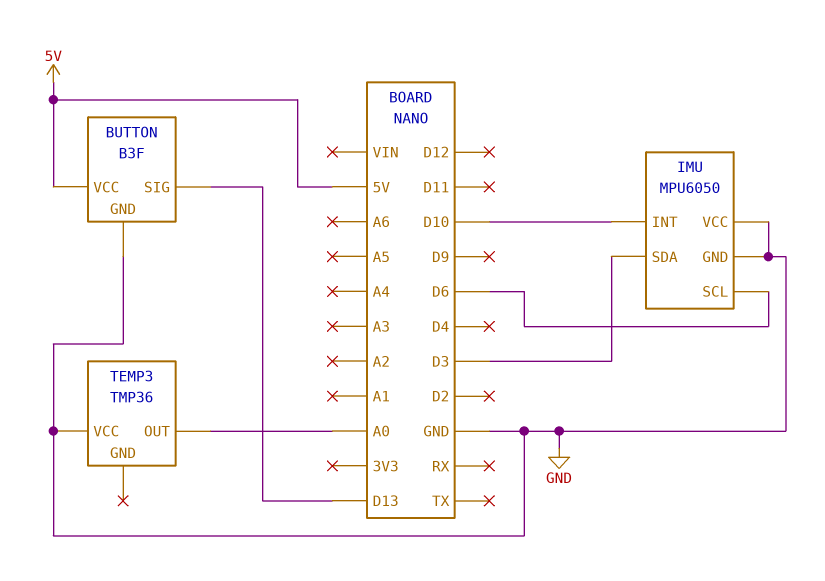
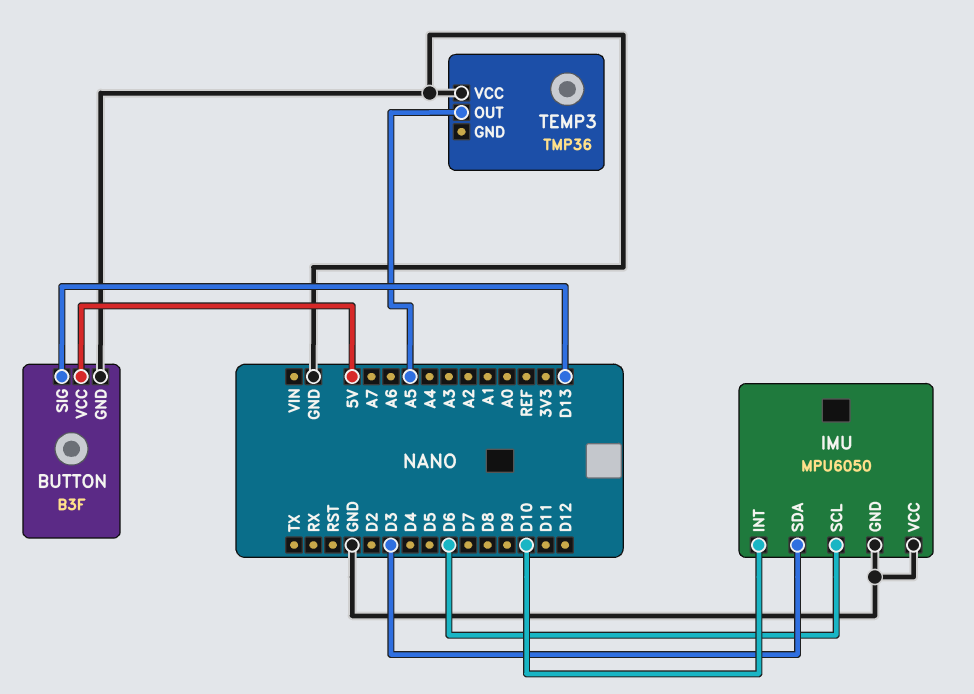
TEMP3 pin OUT: A0 -> A5

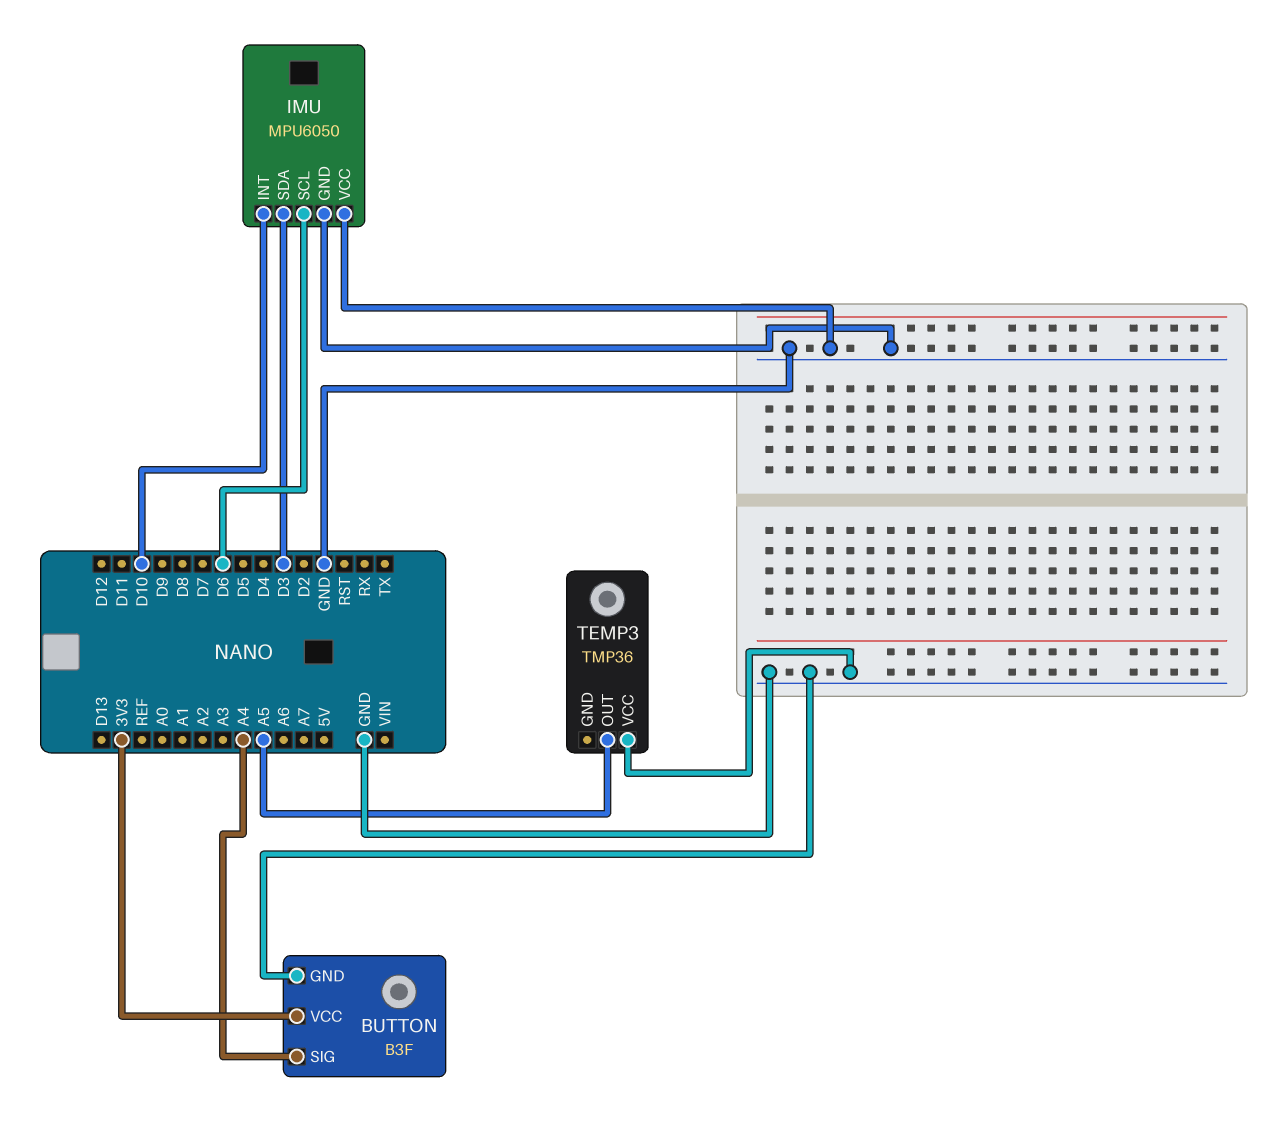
BUTTON pin SIG: D13 -> A4
BUTTON pin VCC: 5V -> 3V3

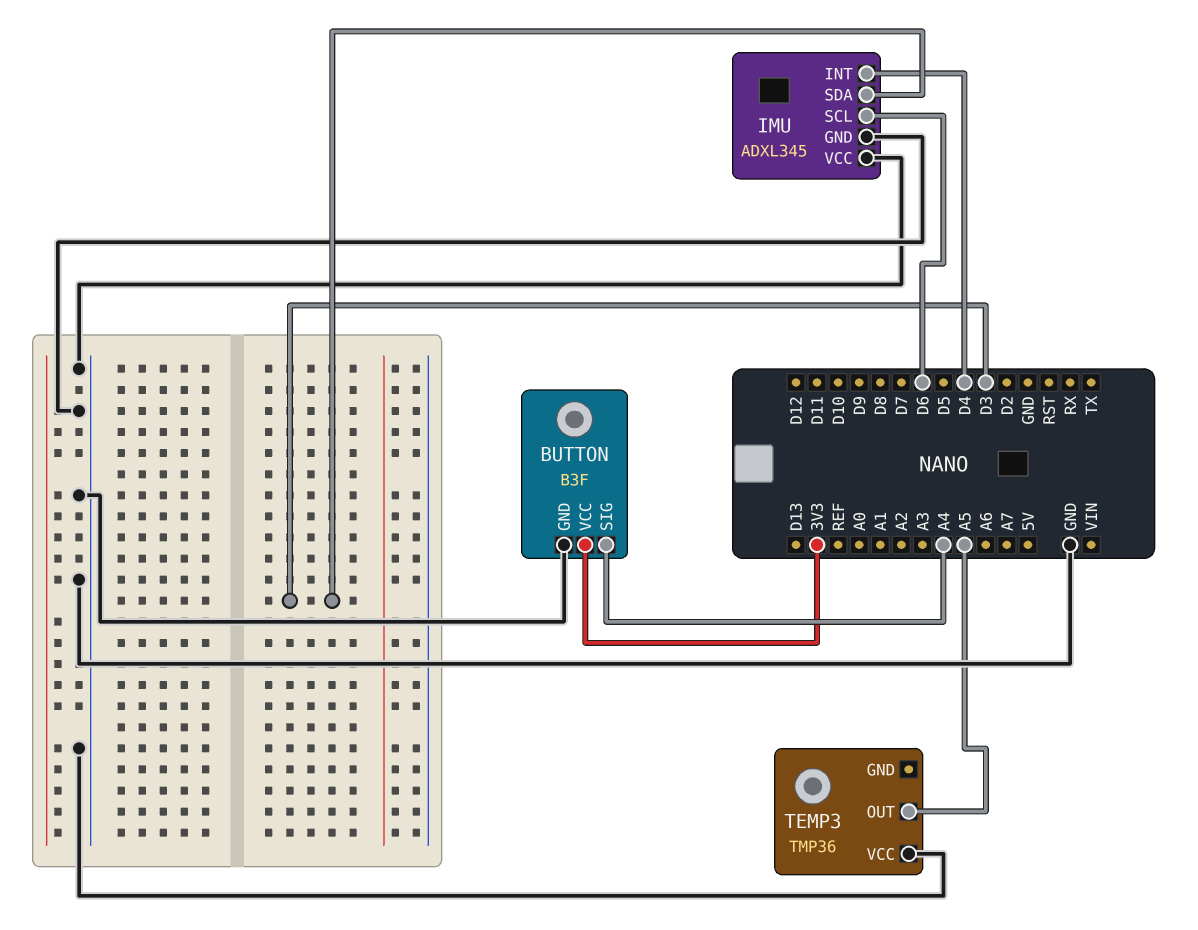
IMU: MPU6050 -> ADXL345
IMU pin INT: D10 -> D4

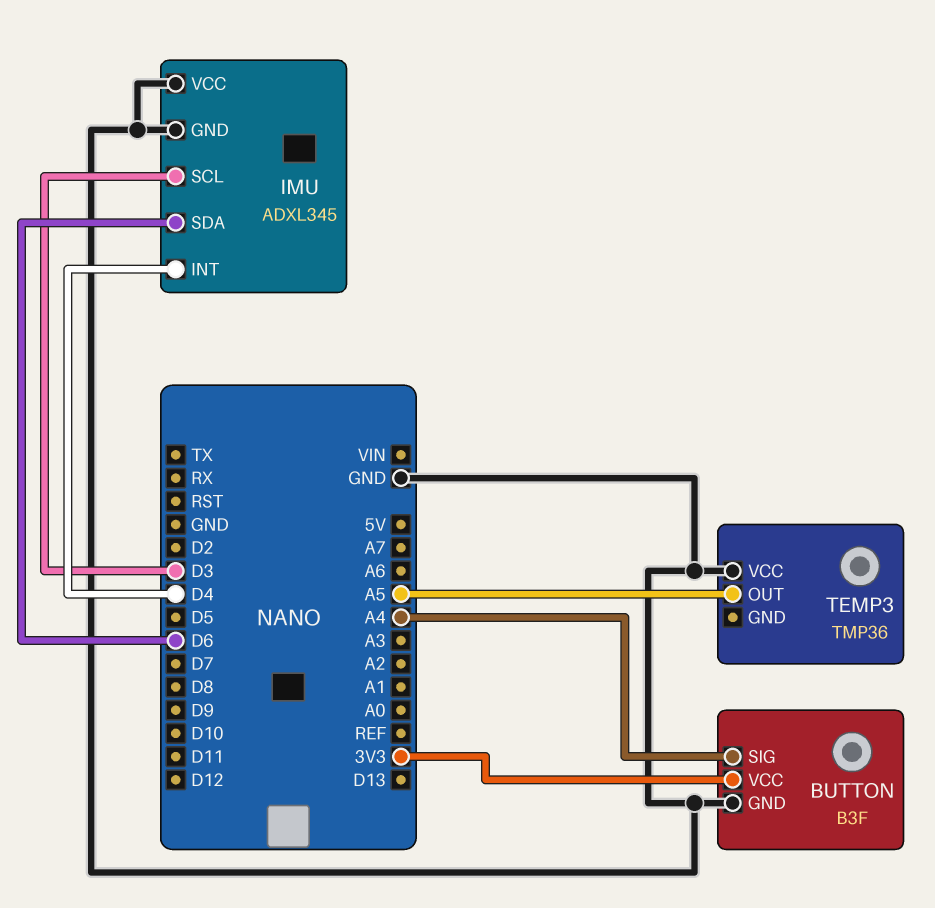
IMU pin SCL: D6 -> D3
IMU pin SDA: D3 -> D6

